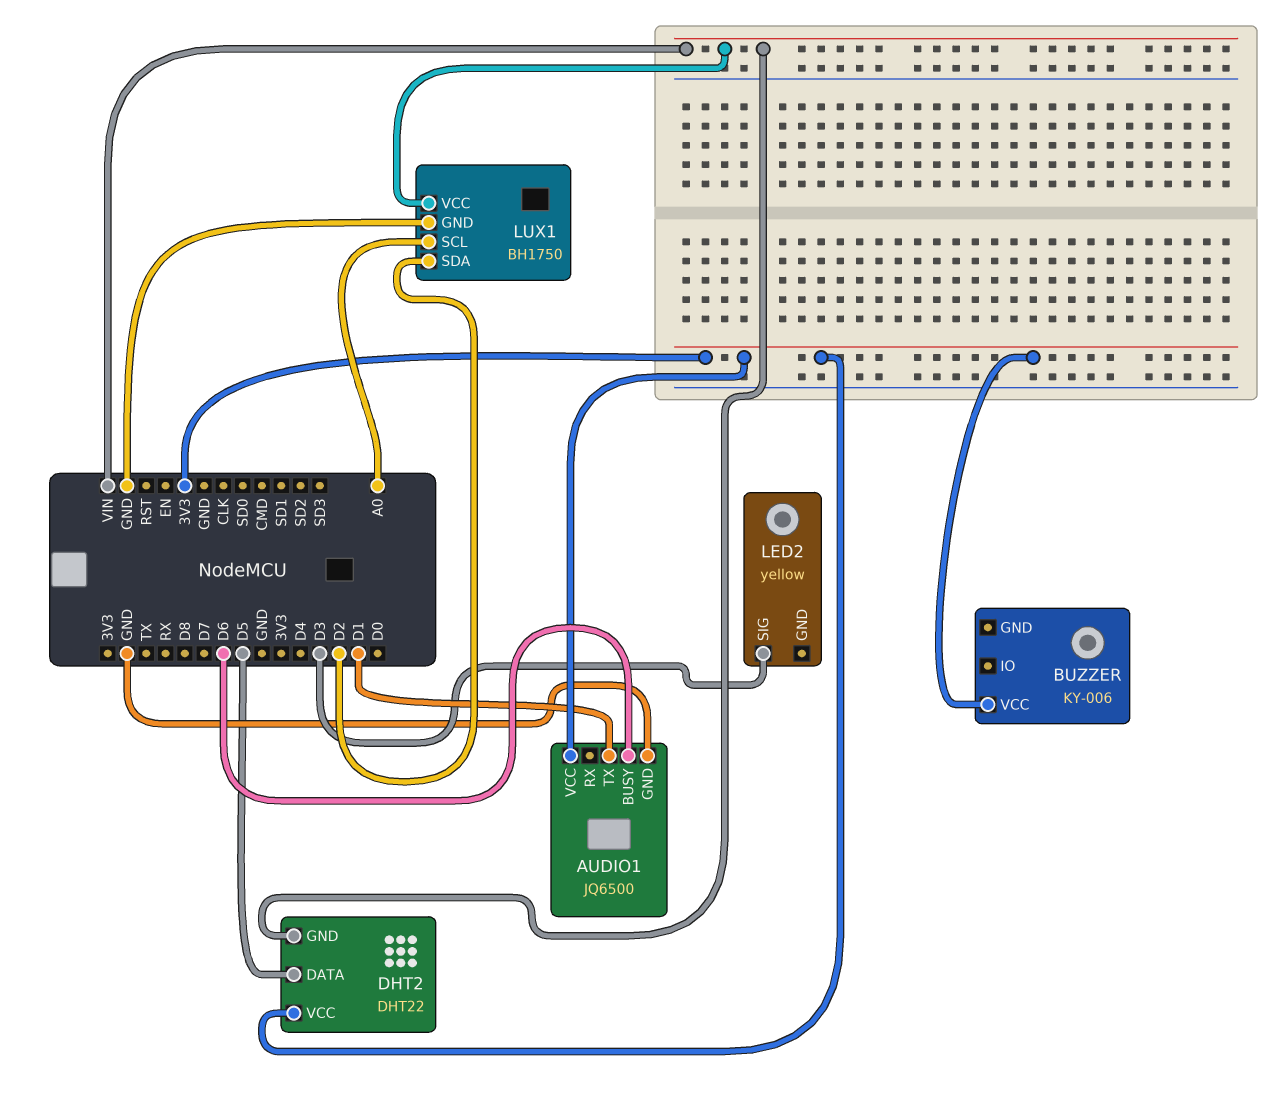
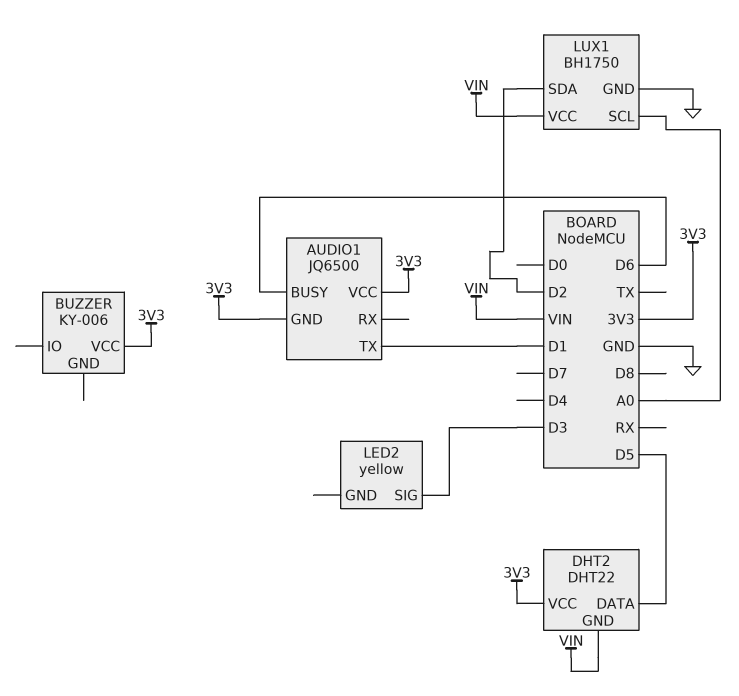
AUDIO1 pin GND: GND -> 3V3

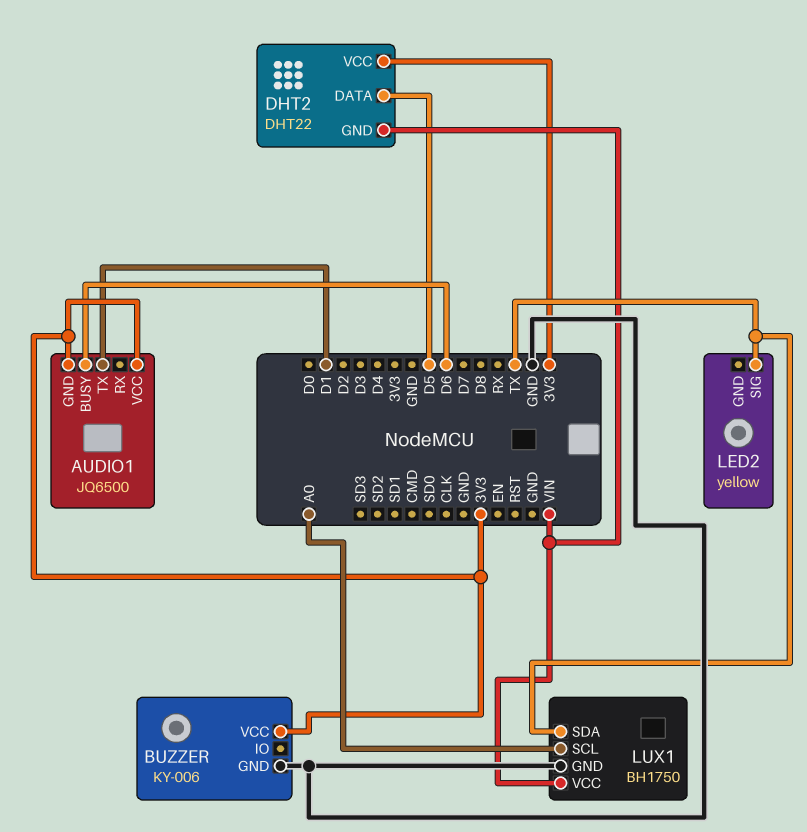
BUZZER pin GND: none -> GND
LED2 pin SIG: D3 -> TX
LUX1 pin SDA: D2 -> TX

